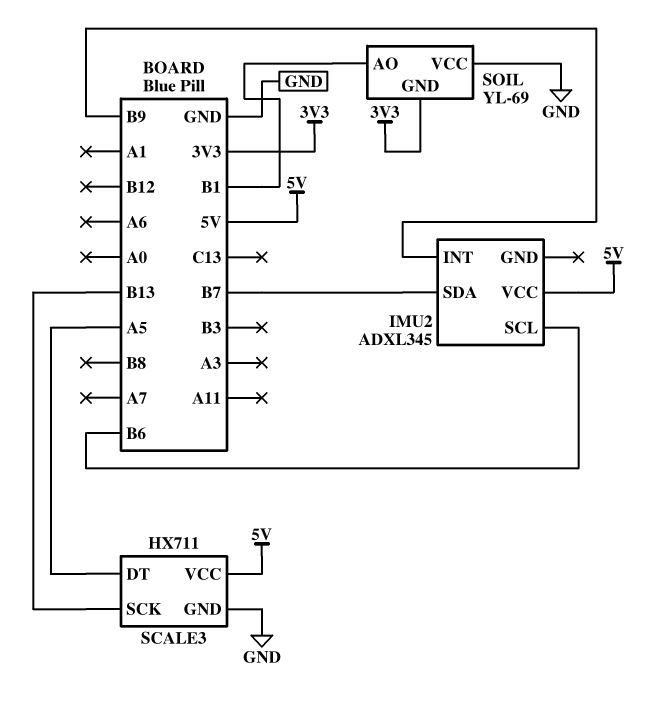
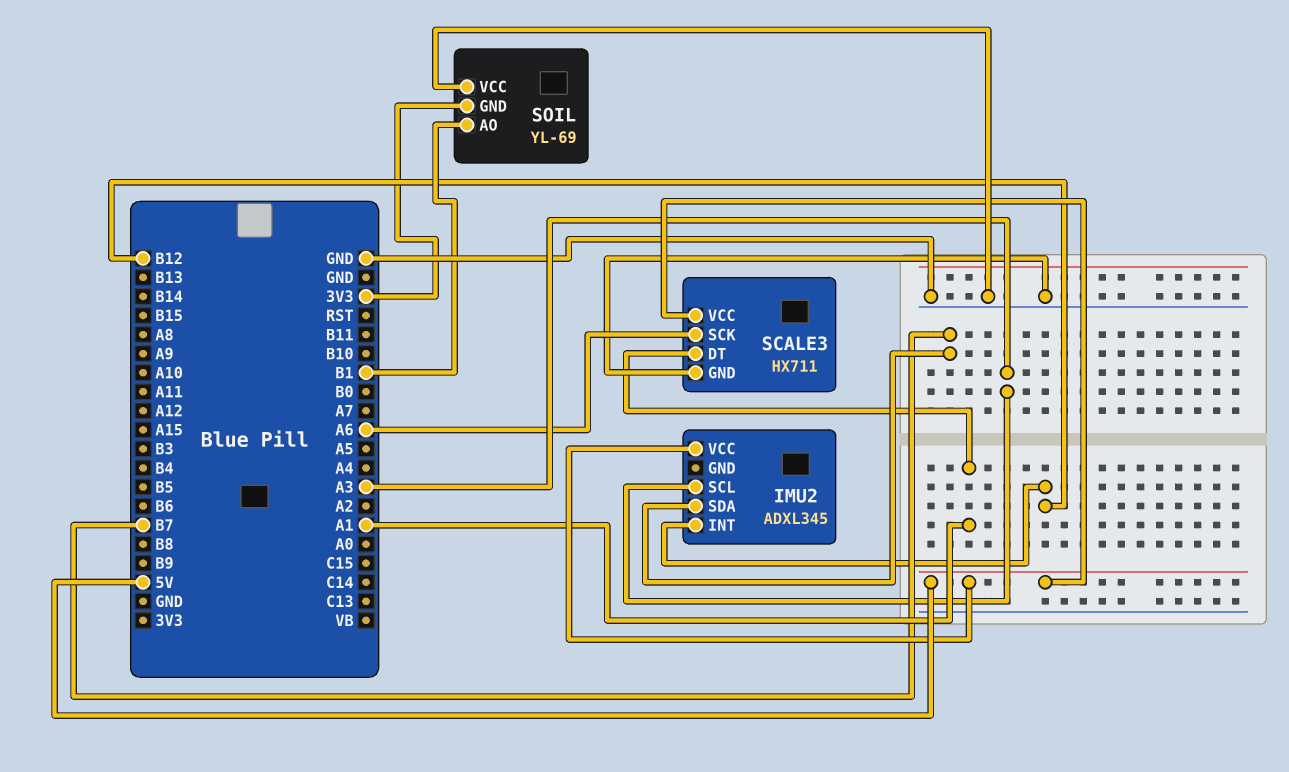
IMU2 pin INT: B9 -> B12
IMU2 pin SCL: B6 -> A3
SCALE3 pin DT: A5 -> A1
SCALE3 pin SCK: B13 -> A6

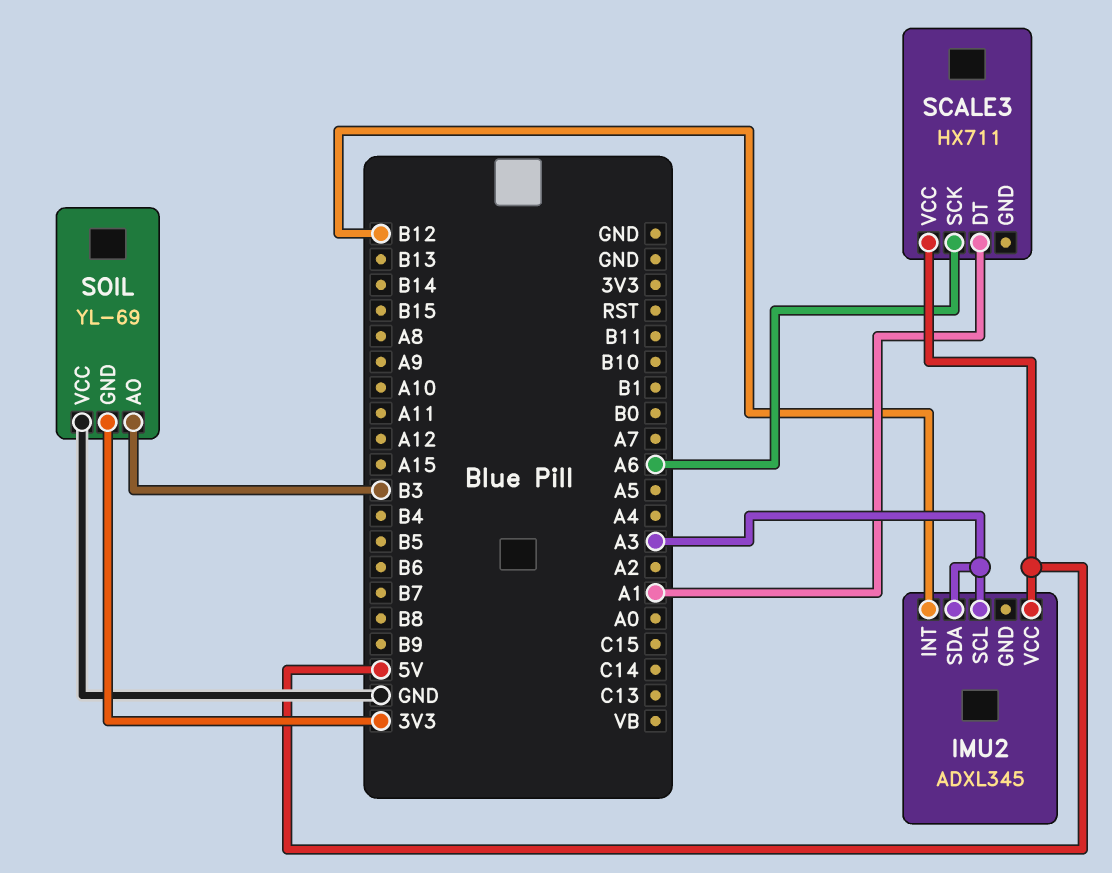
IMU2 pin SDA: B7 -> A3
SCALE3 pin GND: GND -> none
SOIL pin AO: B1 -> B3

